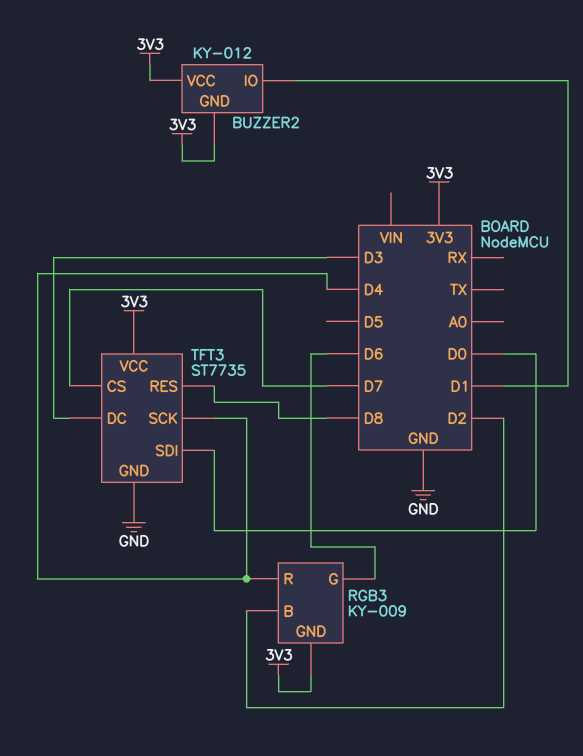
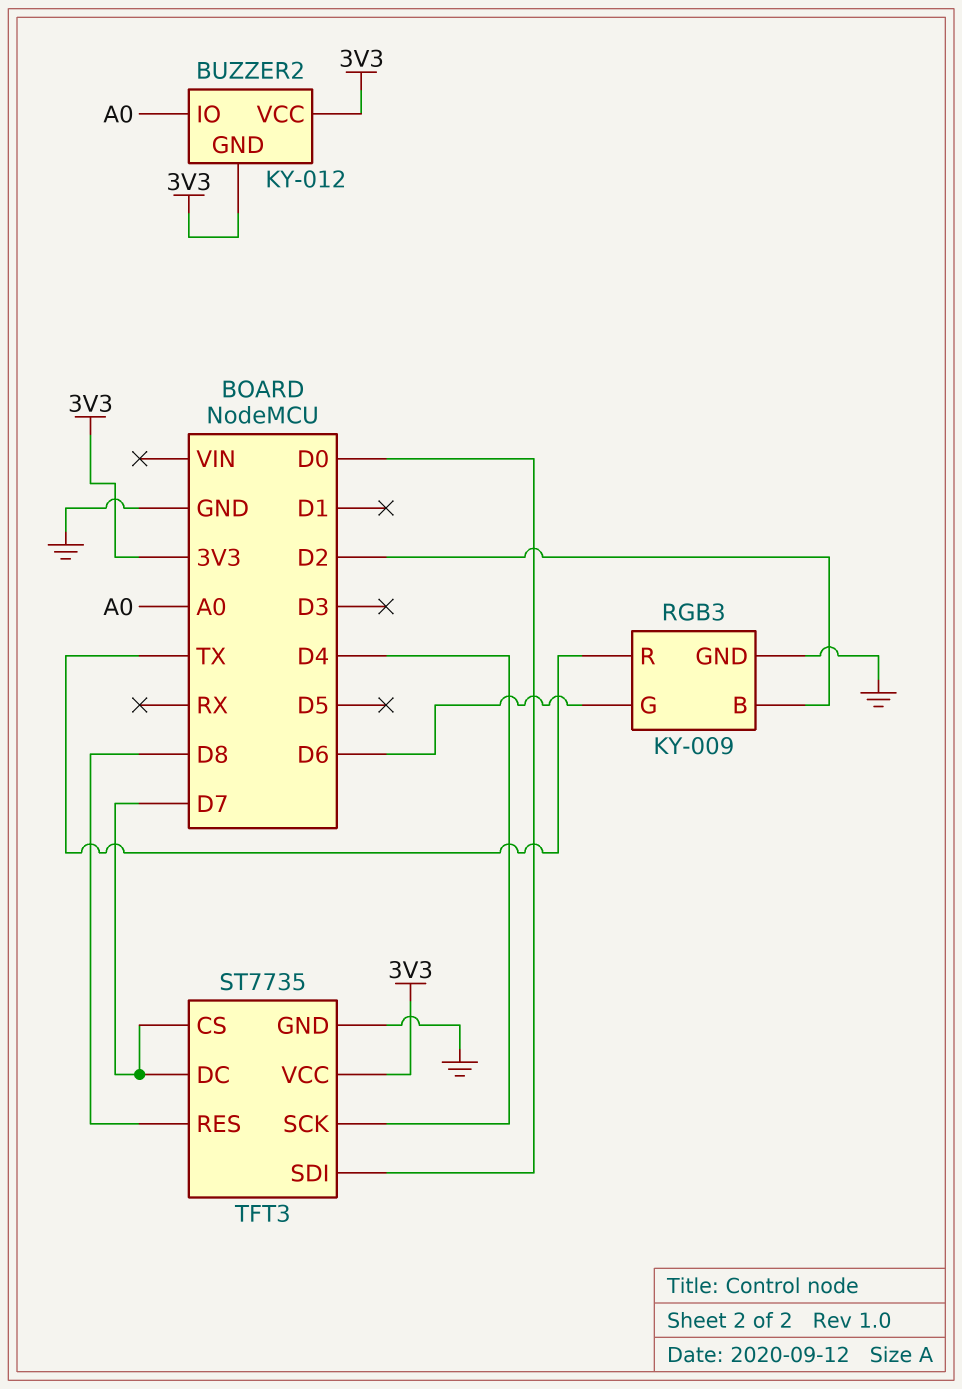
BUZZER2 pin IO: D1 -> A0
RGB3 pin GND: 3V3 -> GND
RGB3 pin R: D4 -> TX
TFT3 pin DC: D3 -> D7

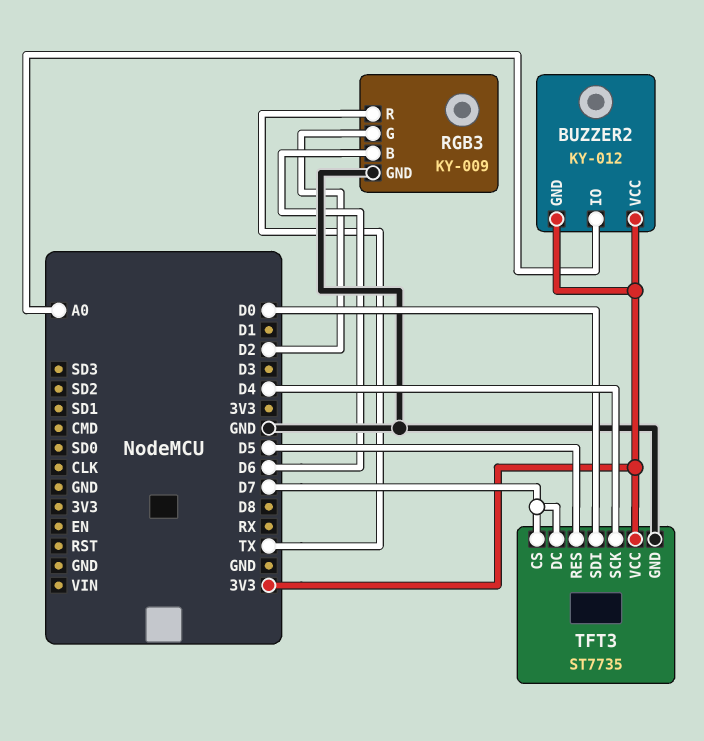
RGB3 pin B: D2 -> D6
RGB3 pin G: D6 -> D2
TFT3 pin RES: D8 -> D5

